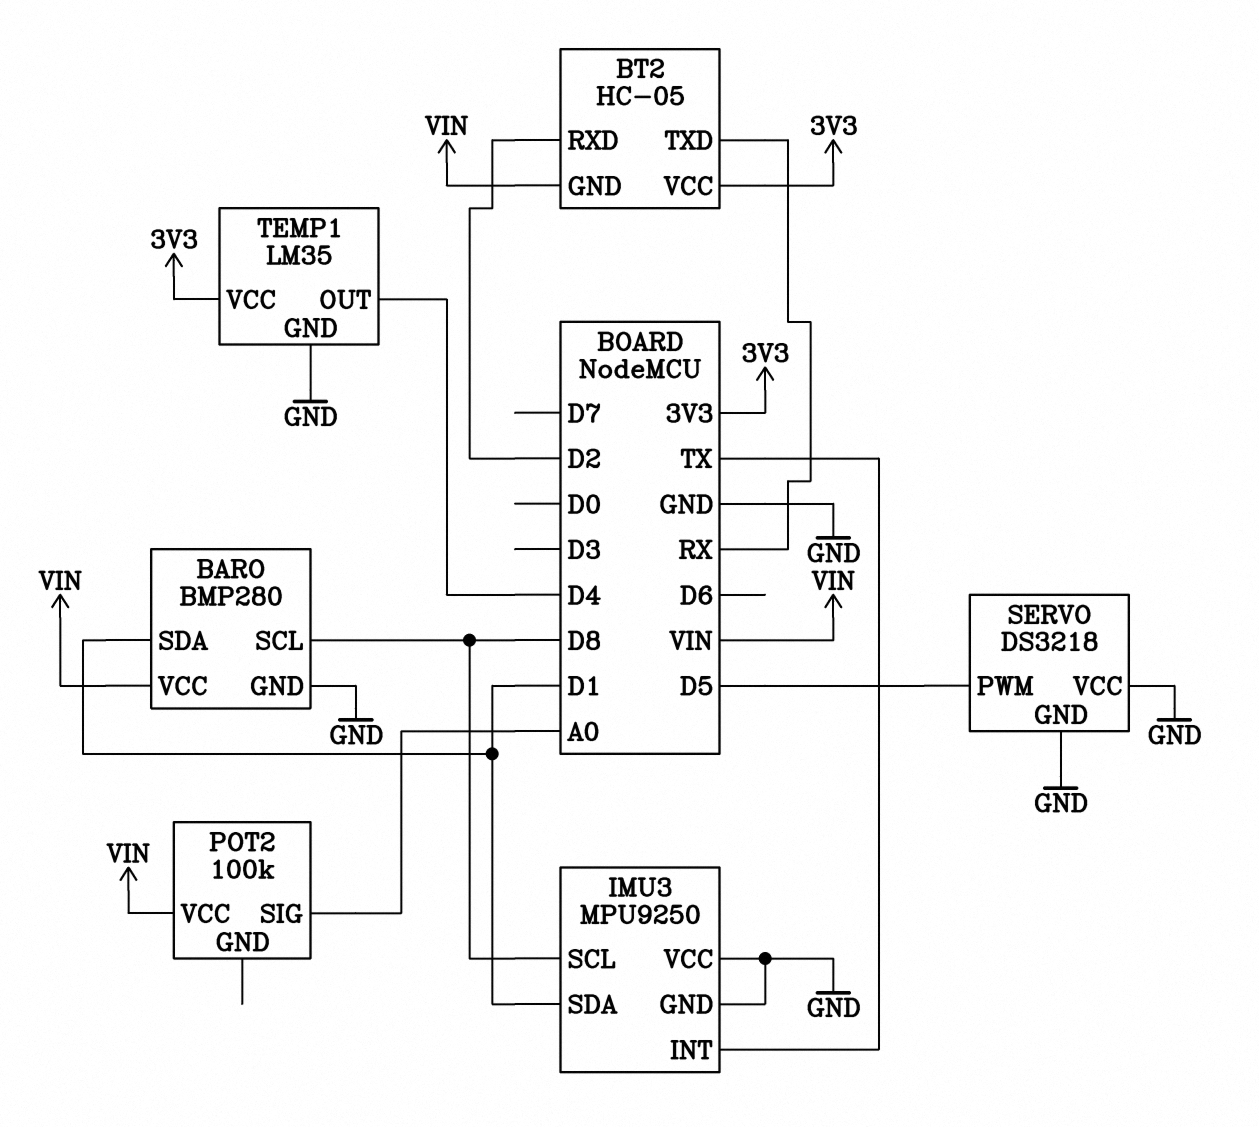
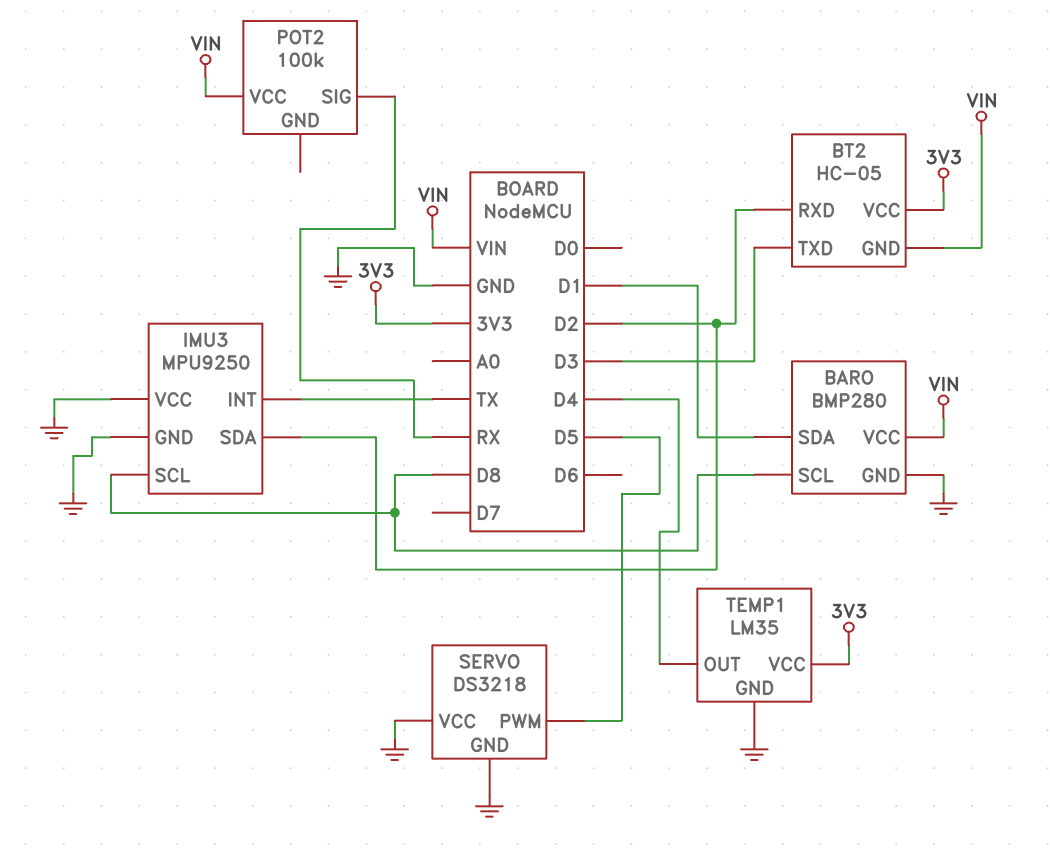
BT2 pin TXD: RX -> D3
IMU3 pin SDA: D1 -> D2
POT2 pin SIG: A0 -> RX

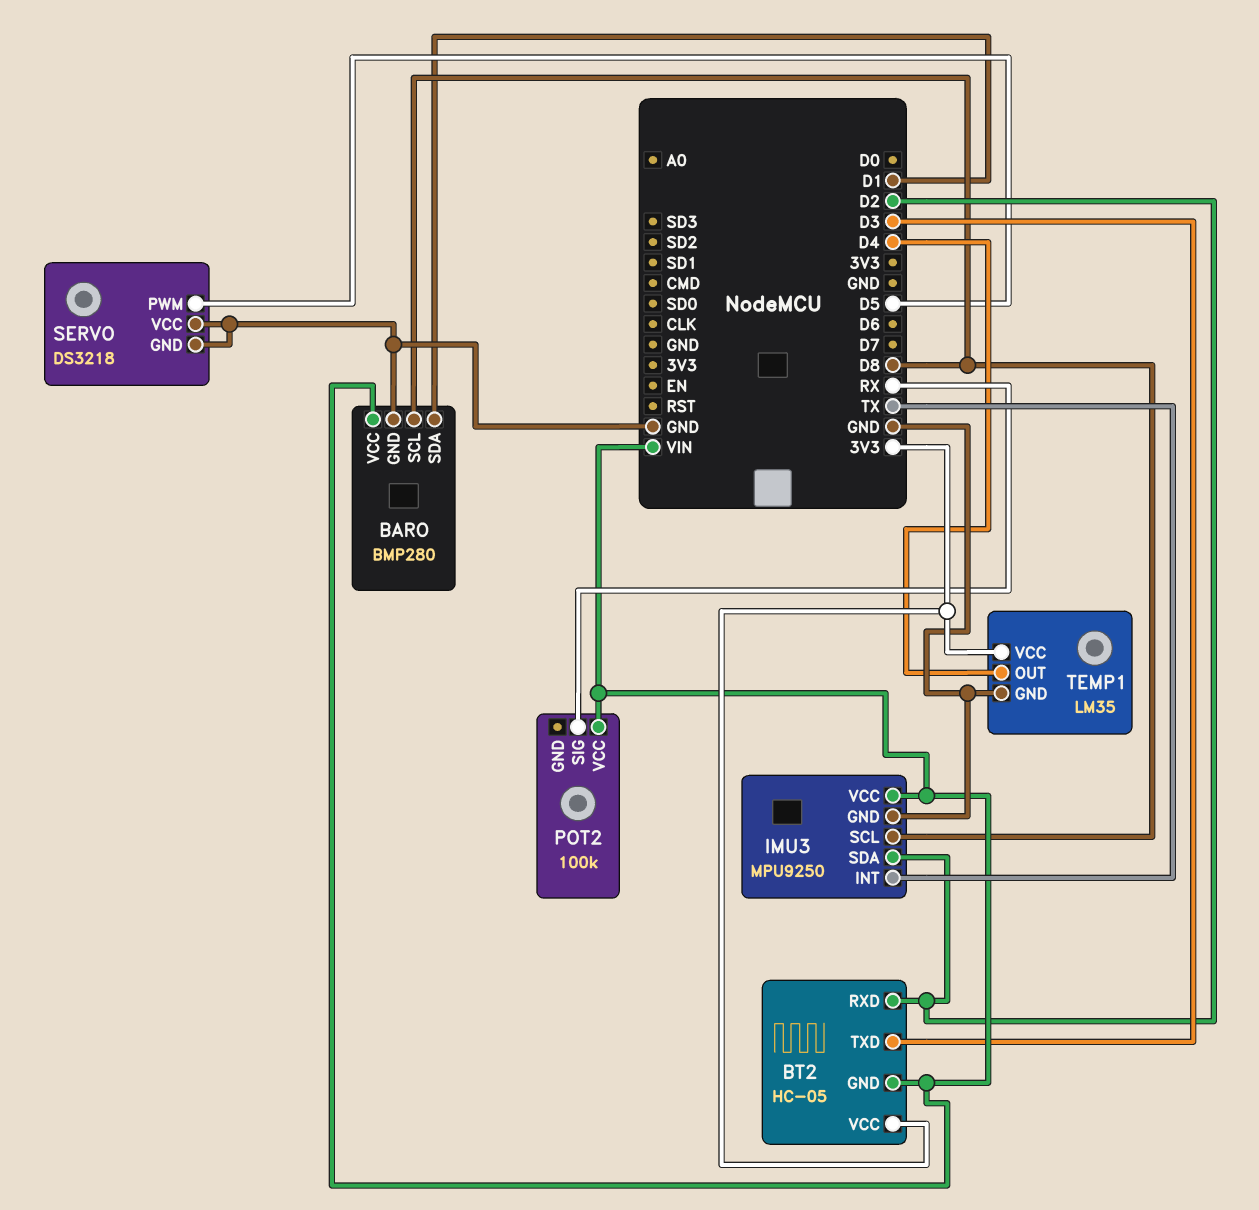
IMU3 pin VCC: GND -> VIN

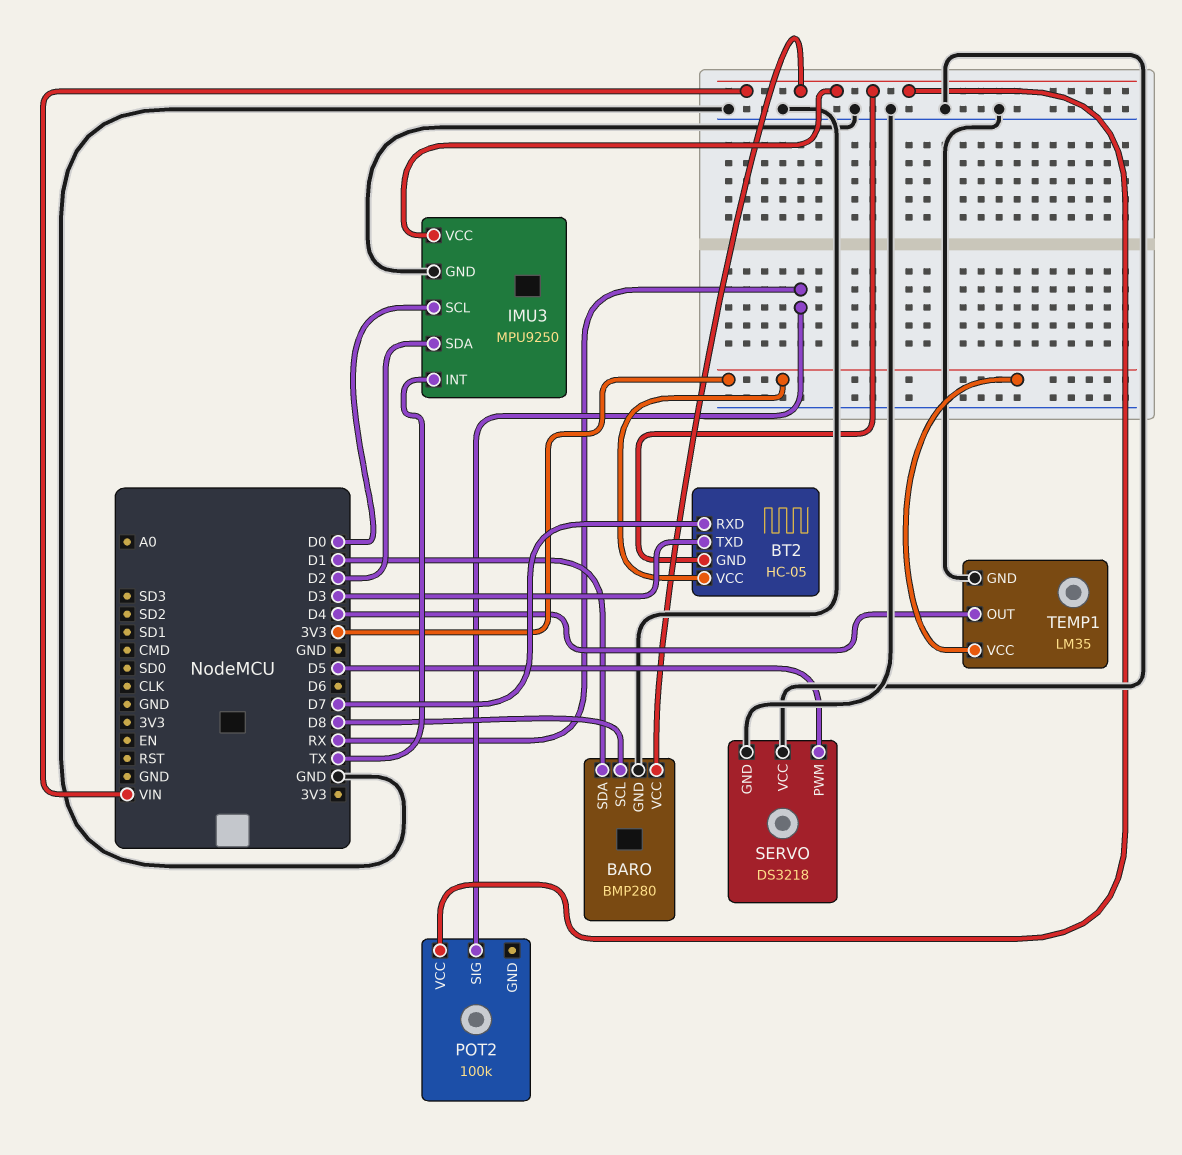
BT2 pin RXD: D2 -> D7
IMU3 pin SCL: D8 -> D0

